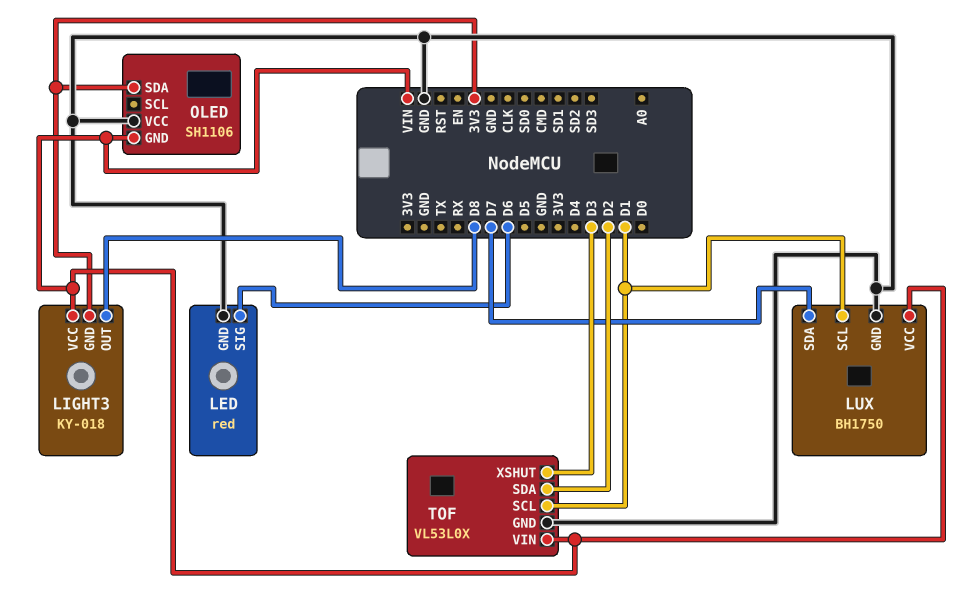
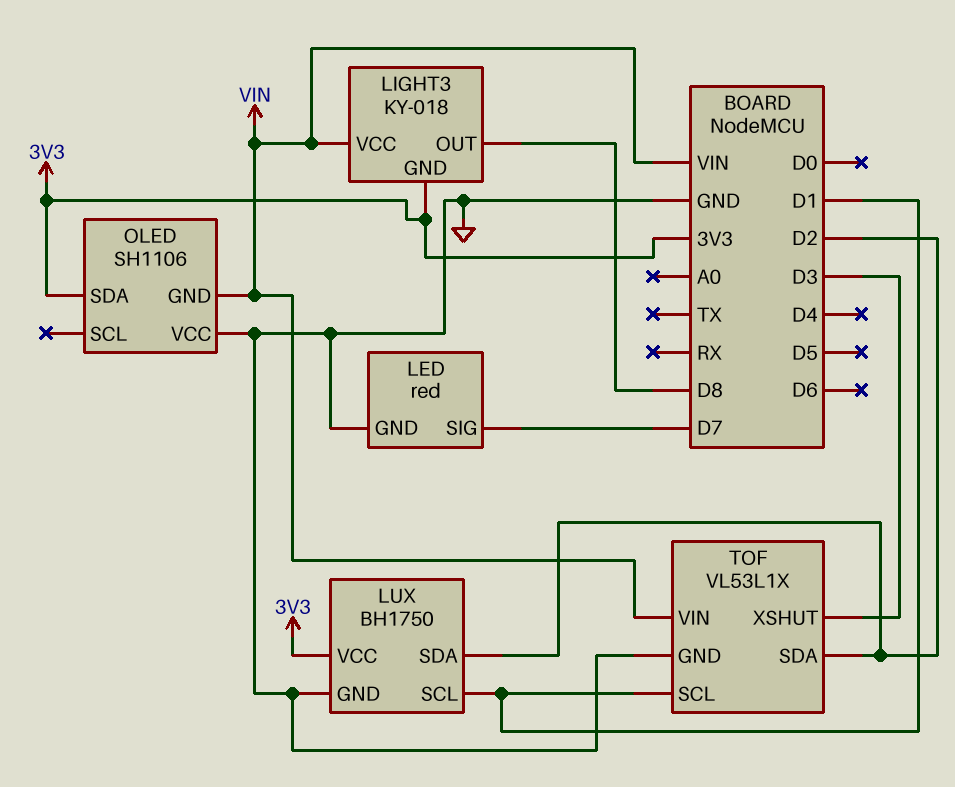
LED pin SIG: D6 -> D7
LUX pin SDA: D7 -> D2
LUX pin VCC: VIN -> 3V3
TOF: VL53L0X -> VL53L1X

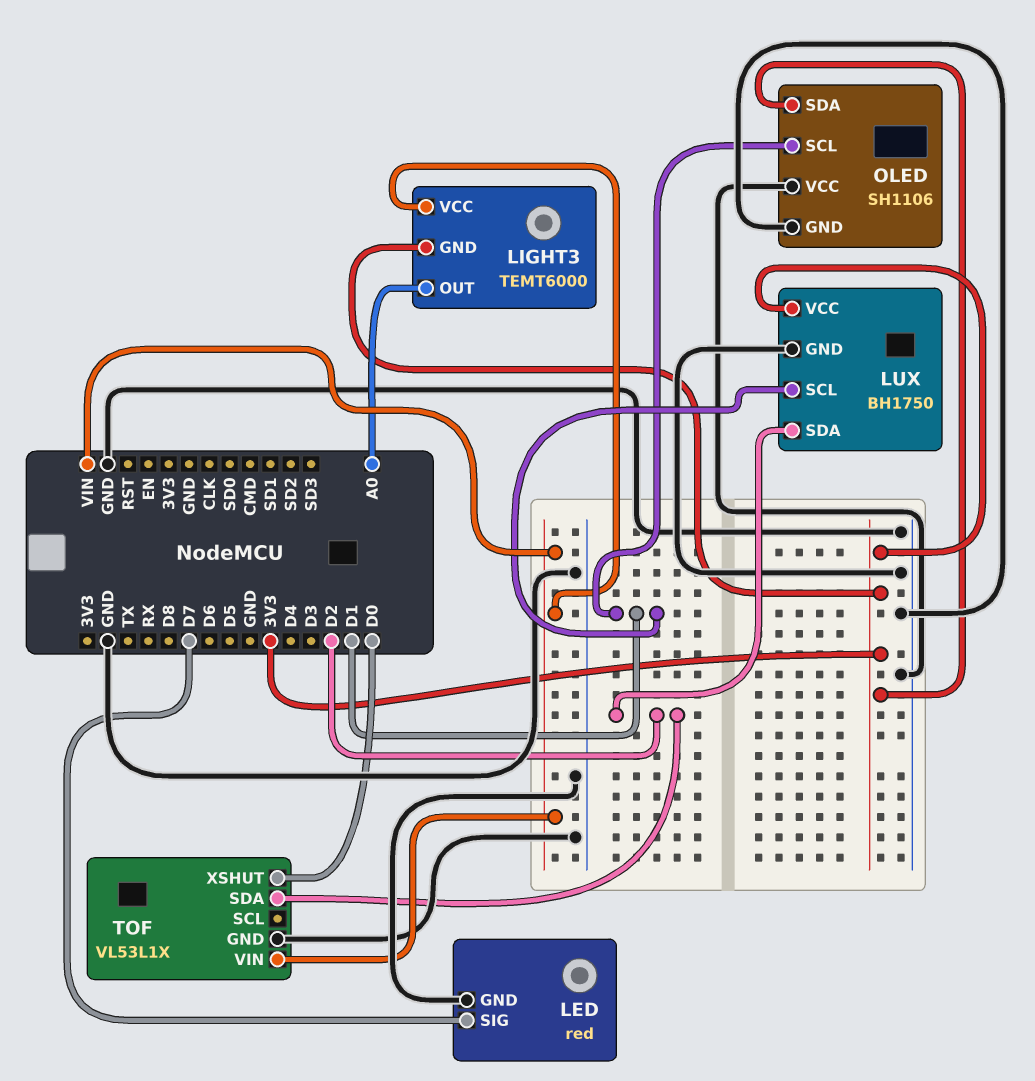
LIGHT3: KY-018 -> TEMT6000
LIGHT3 pin OUT: D8 -> A0
OLED pin GND: VIN -> GND
OLED pin SCL: none -> D1
TOF pin SCL: D1 -> none
TOF pin XSHUT: D3 -> D0

